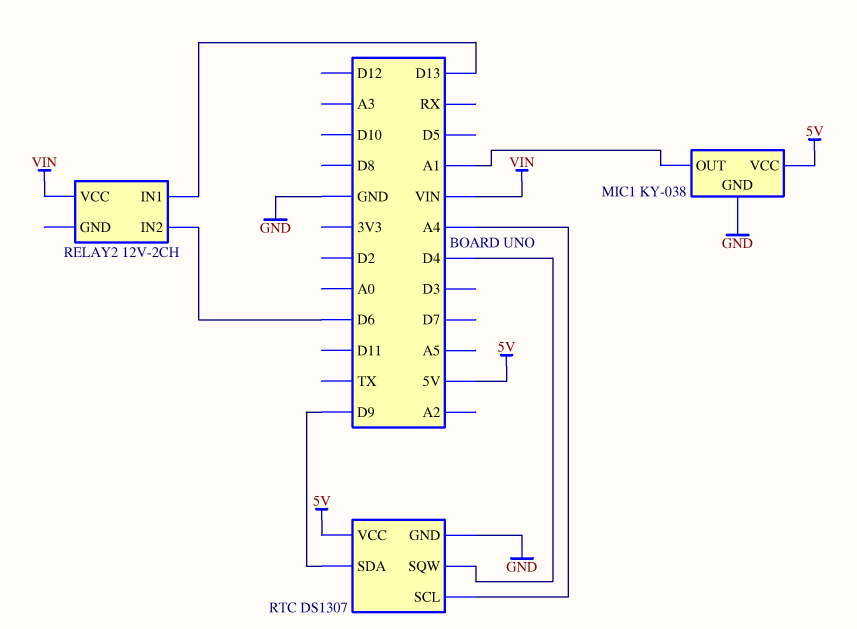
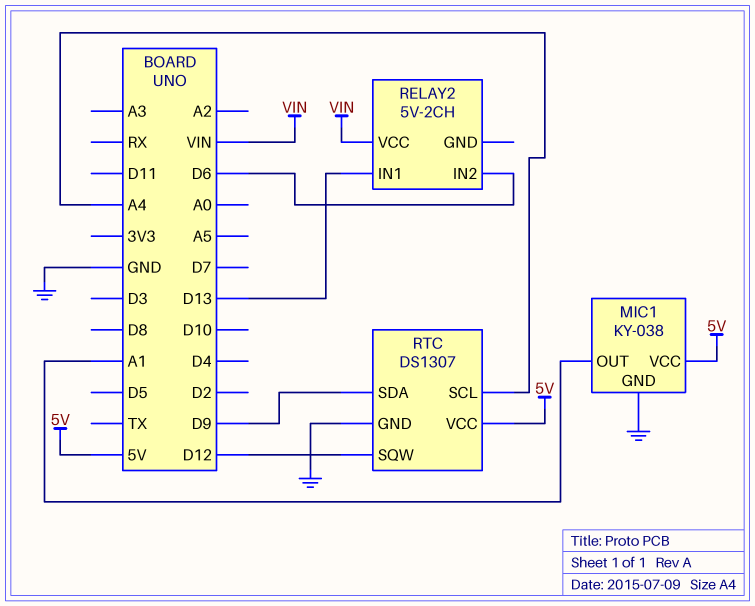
RELAY2: 12V-2CH -> 5V-2CH
RTC pin SQW: D4 -> D12

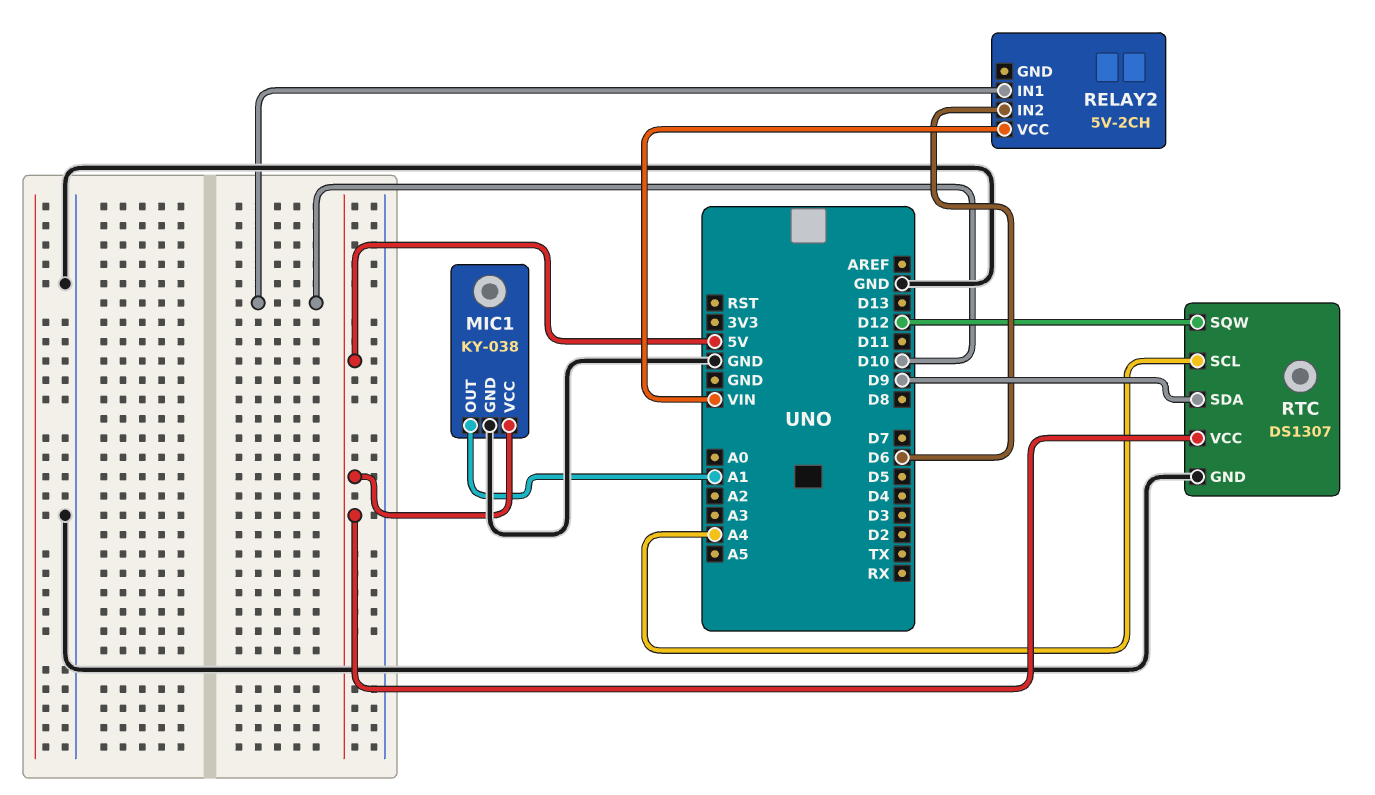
RELAY2 pin IN1: D13 -> D10

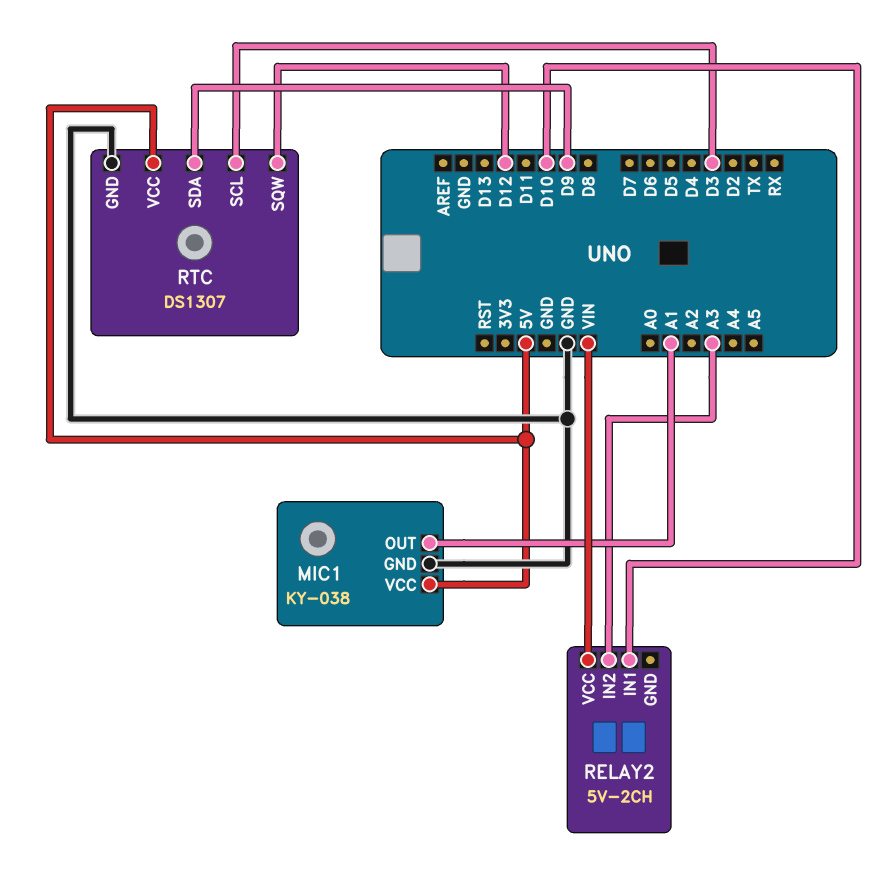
RELAY2 pin IN2: D6 -> A3
RTC pin SCL: A4 -> D3

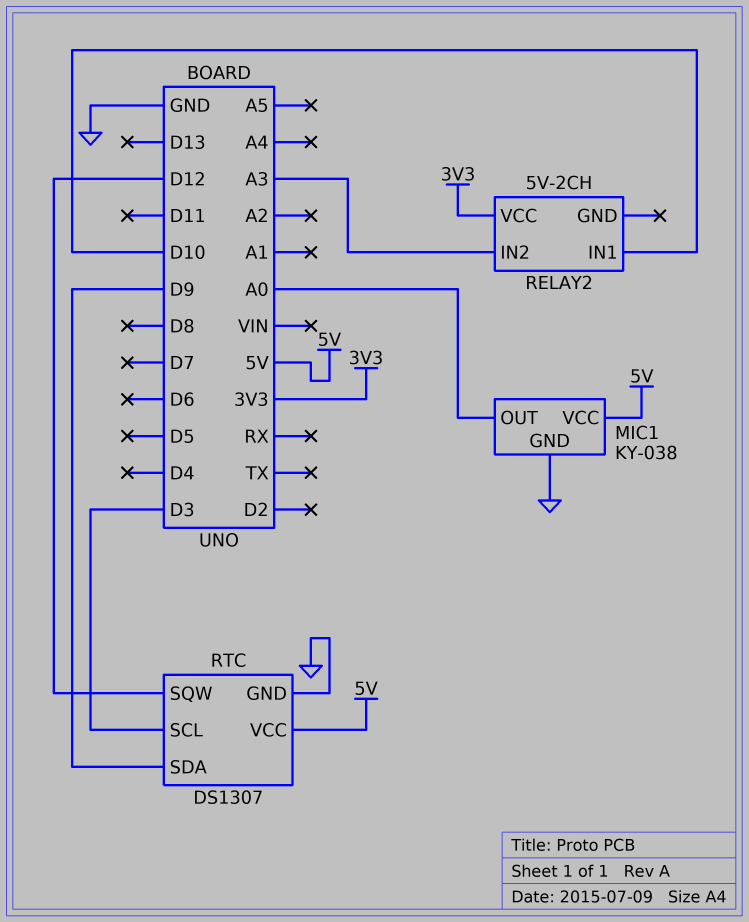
MIC1 pin OUT: A1 -> A0
RELAY2 pin VCC: VIN -> 3V3

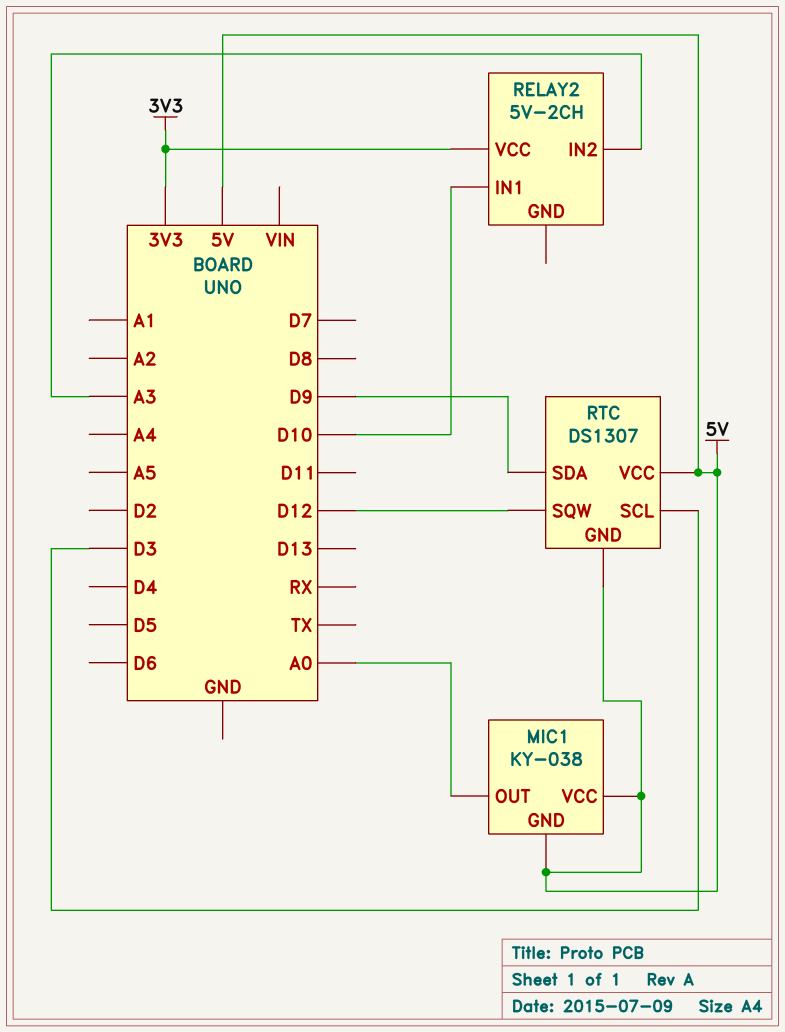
MIC1 pin GND: GND -> 5V
RTC pin GND: GND -> 5V

